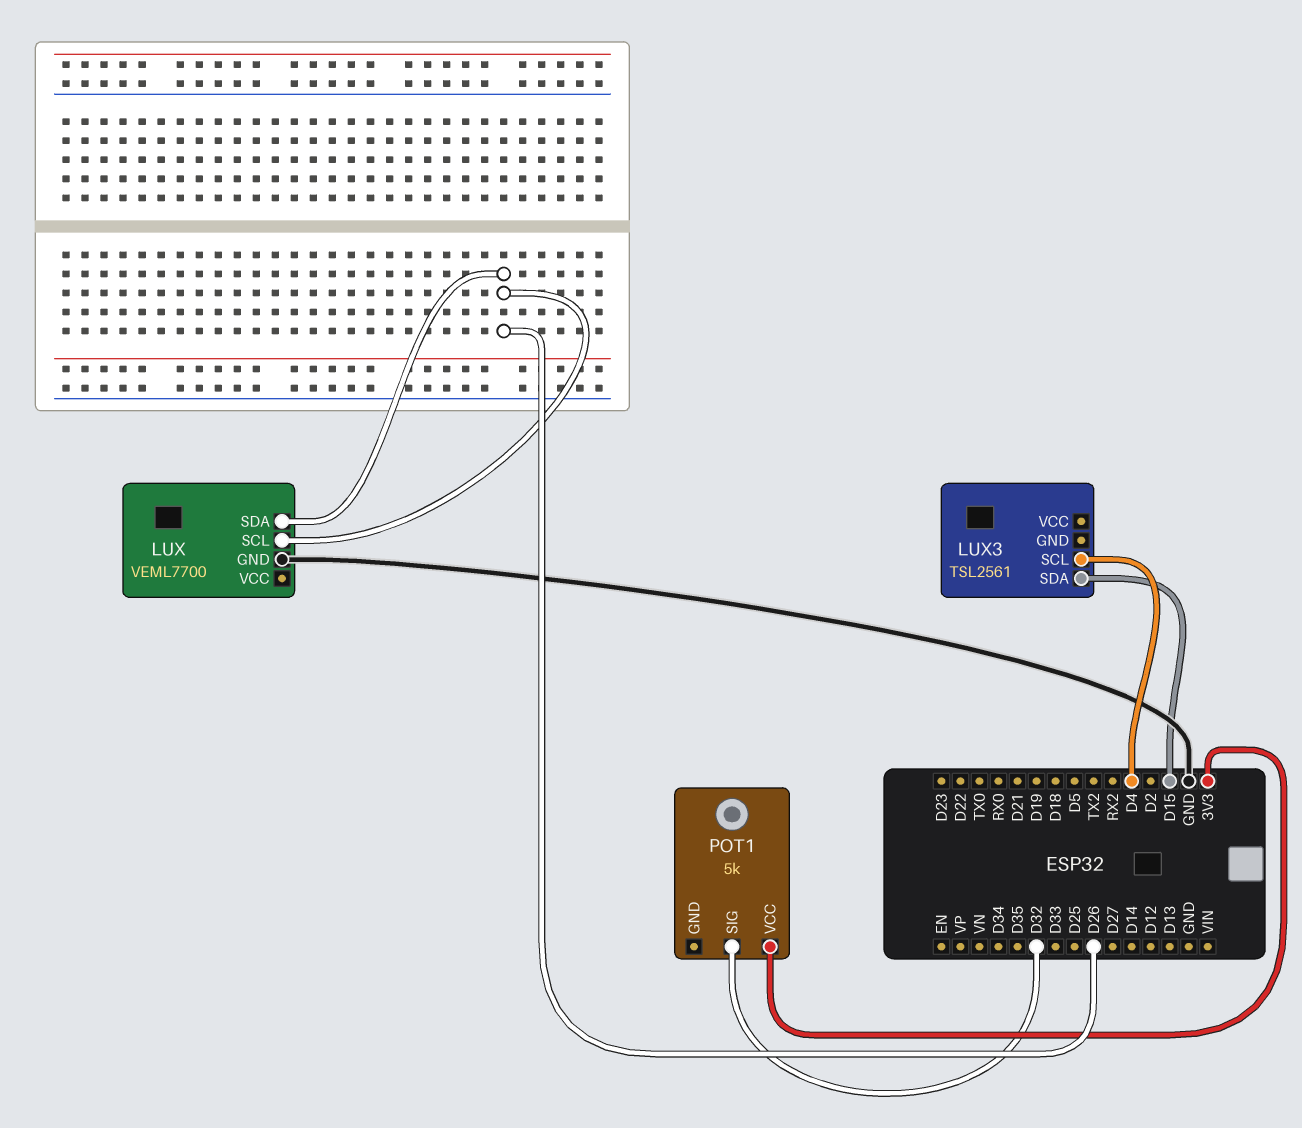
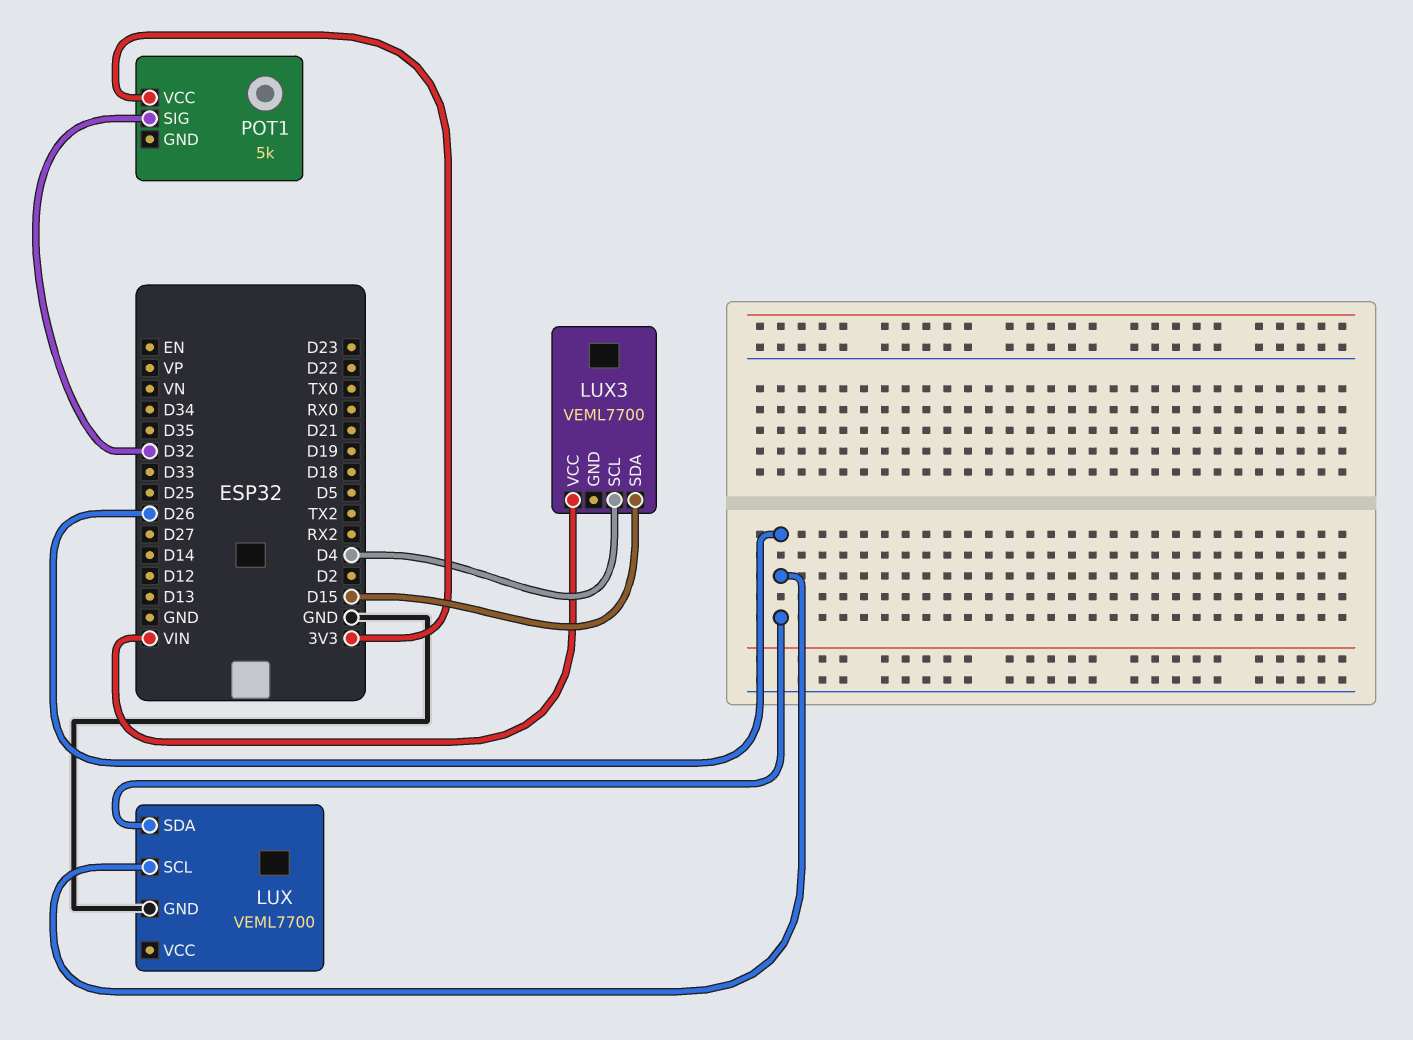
LUX3: TSL2561 -> VEML7700
LUX3 pin VCC: none -> VIN

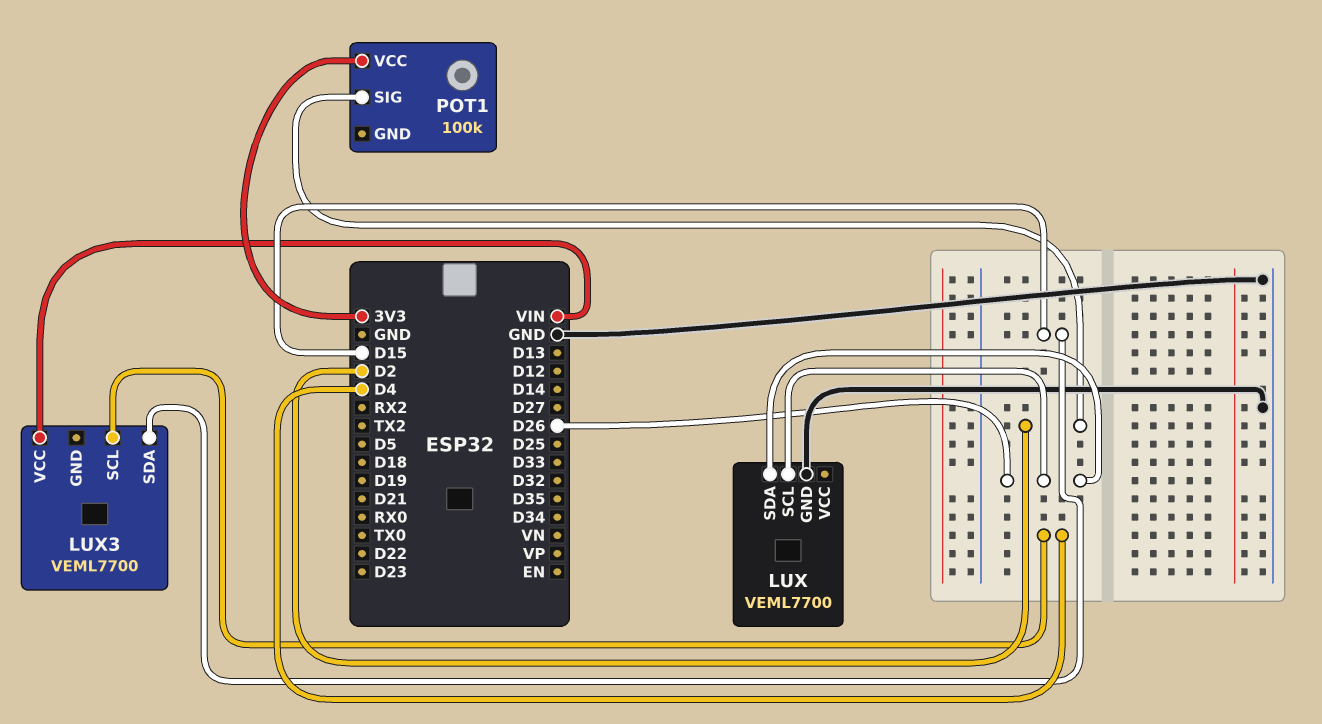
POT1: 5k -> 100k
POT1 pin SIG: D32 -> D2

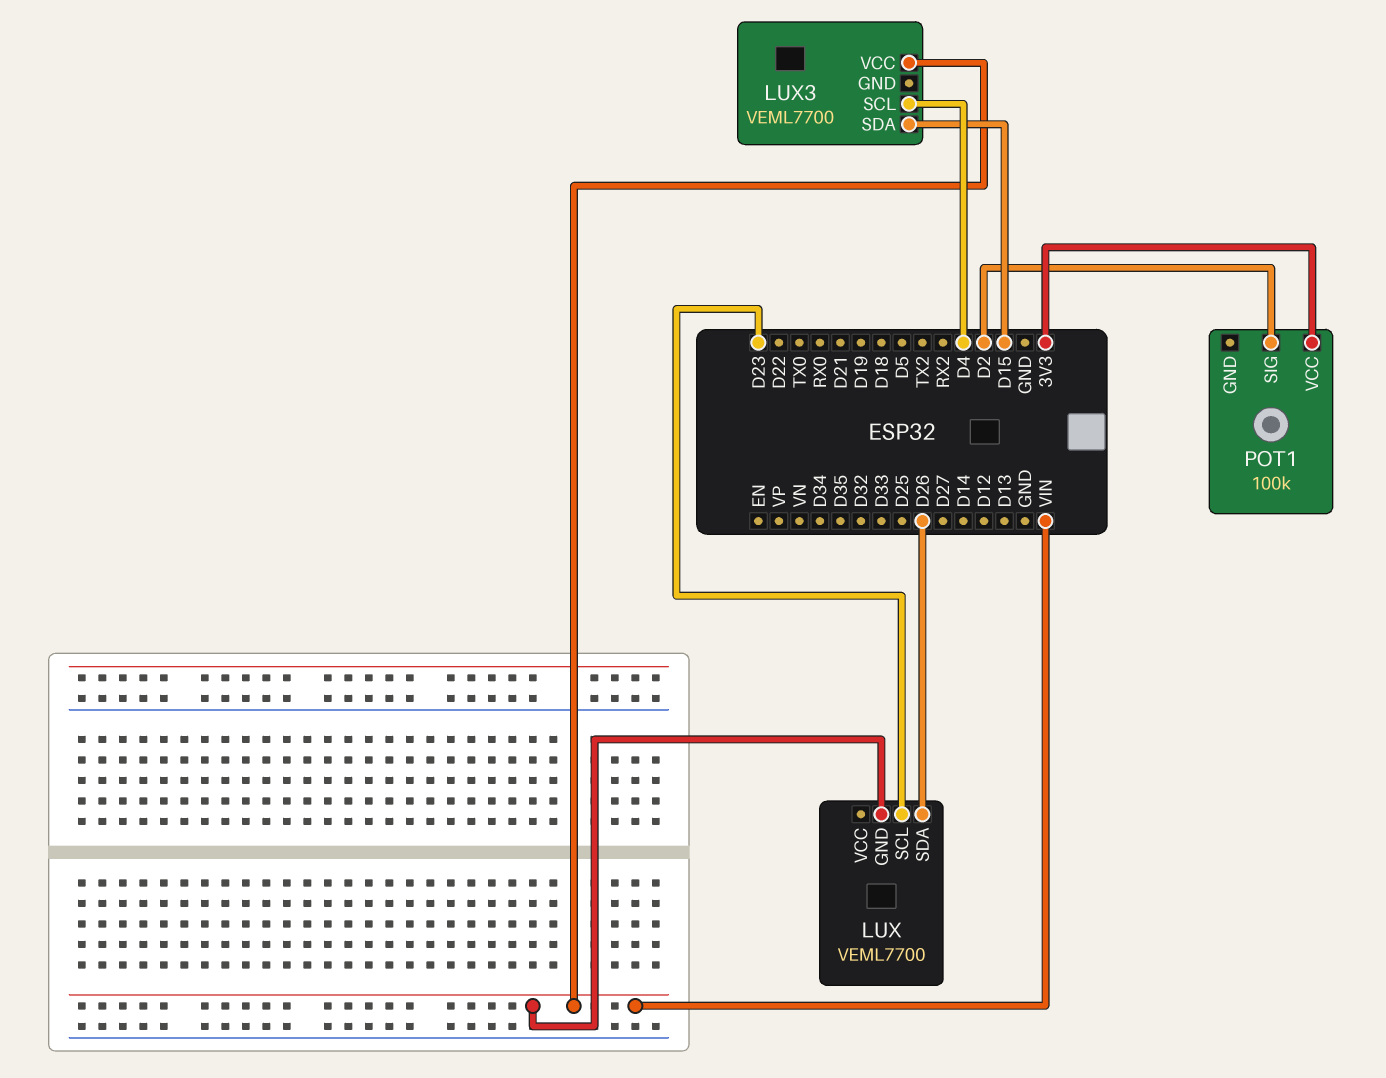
LUX pin GND: GND -> VIN
LUX pin SCL: D26 -> D23

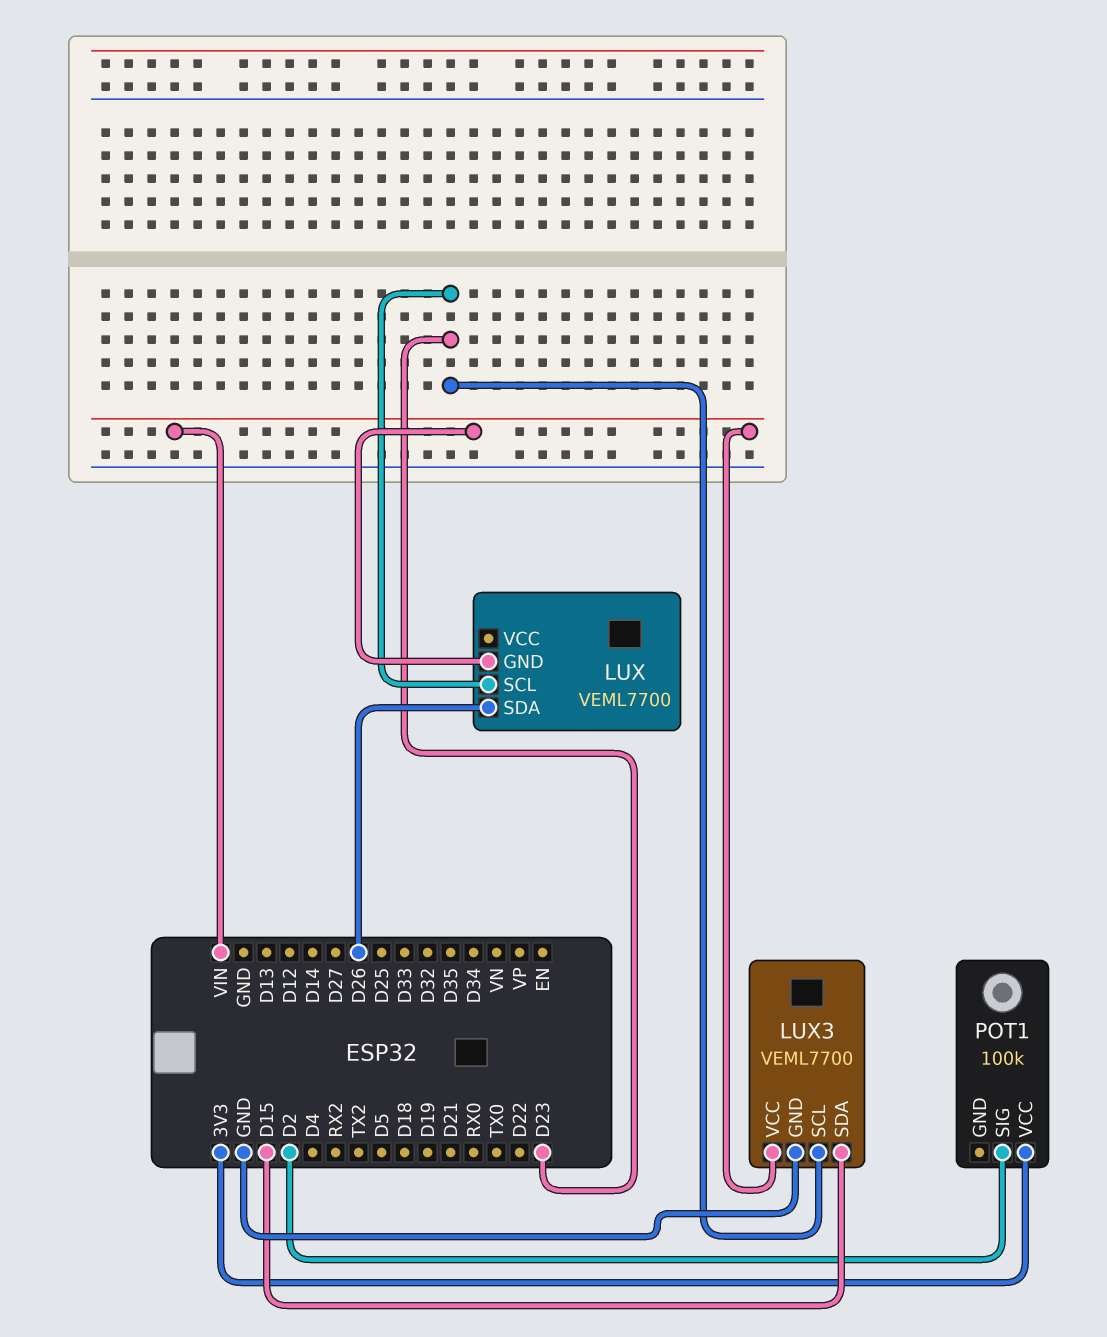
LUX3 pin GND: none -> GND
LUX3 pin SCL: D4 -> D23

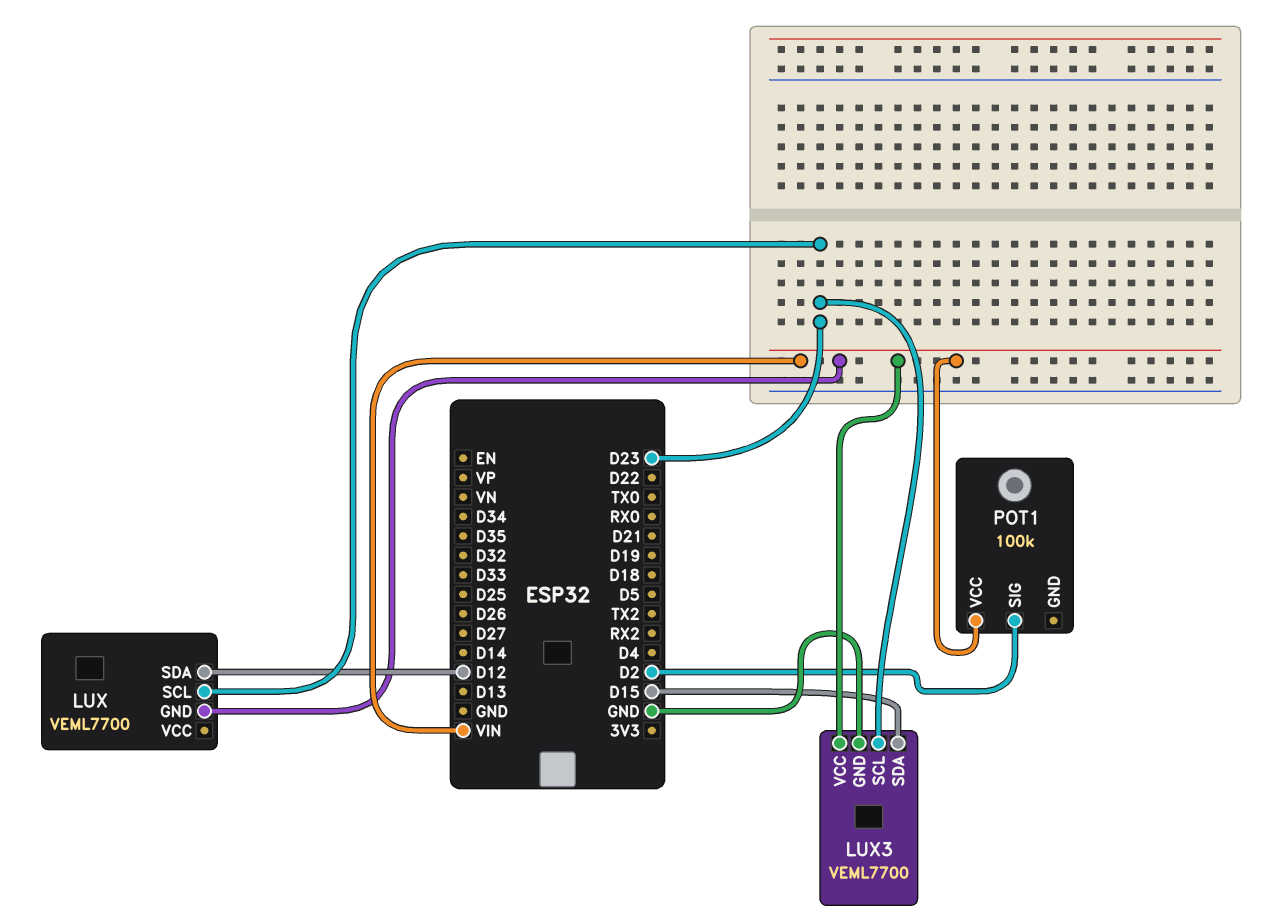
LUX pin SDA: D26 -> D12
POT1 pin VCC: 3V3 -> VIN

